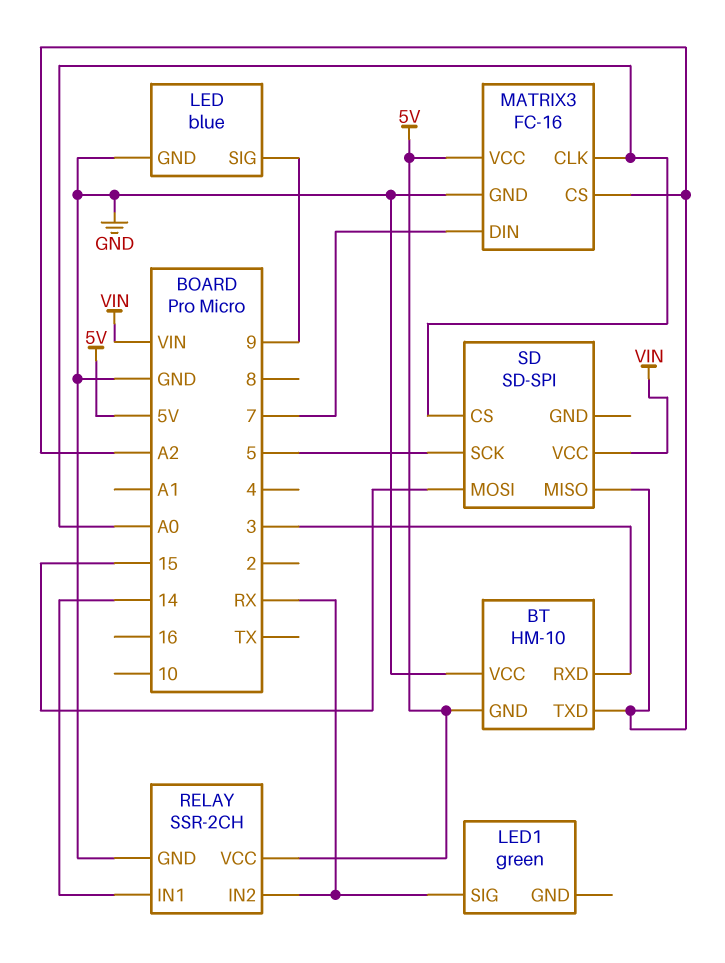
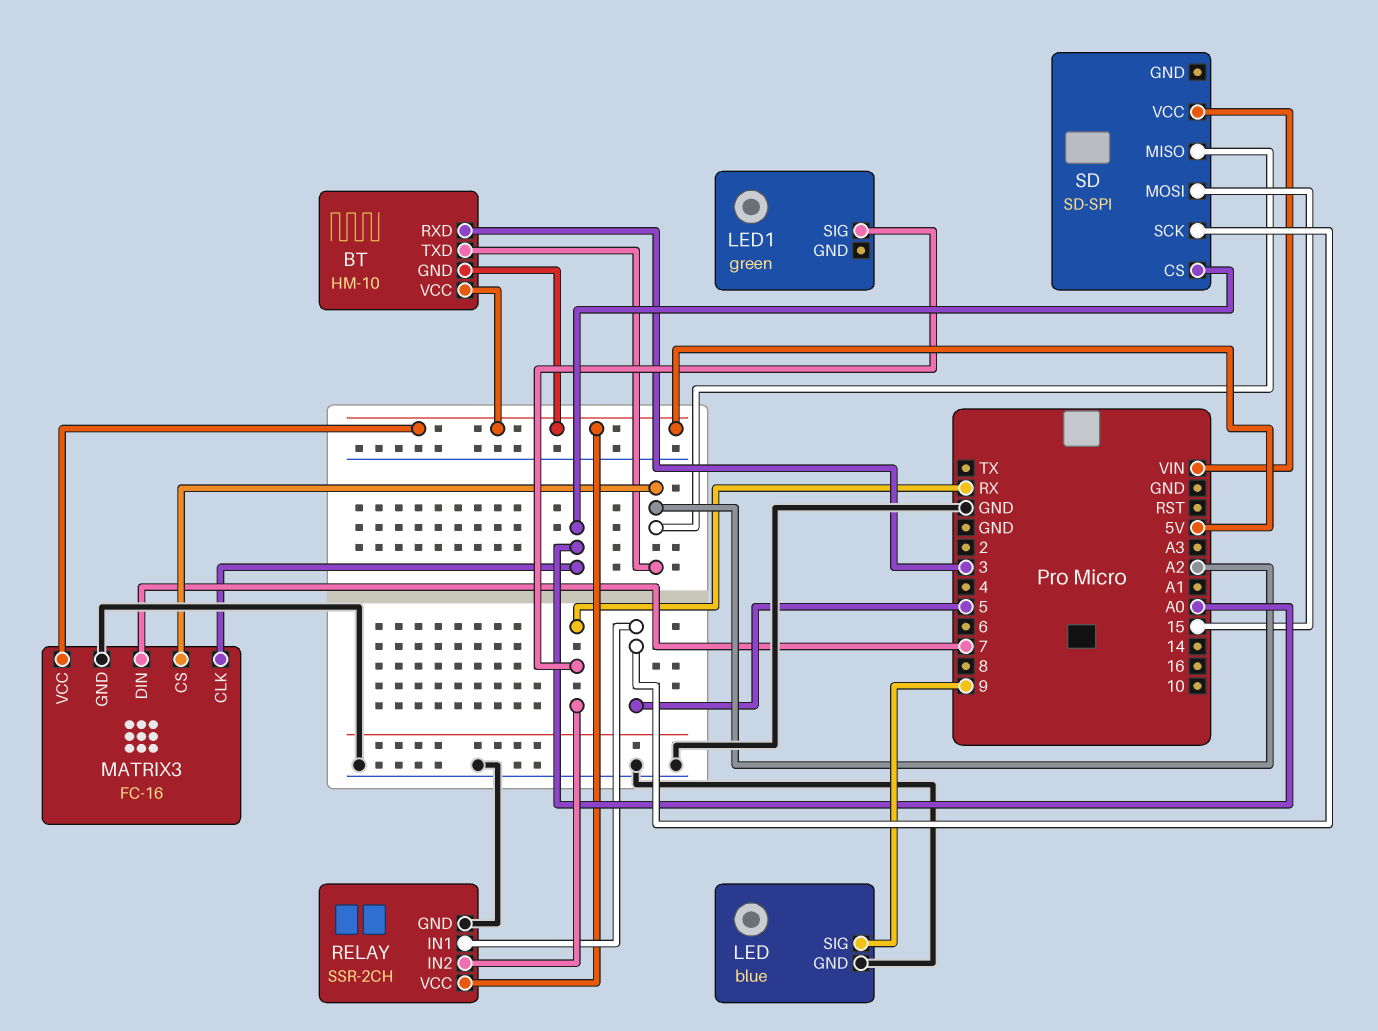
BT pin VCC: GND -> 5V
RELAY pin IN1: 14 -> 5

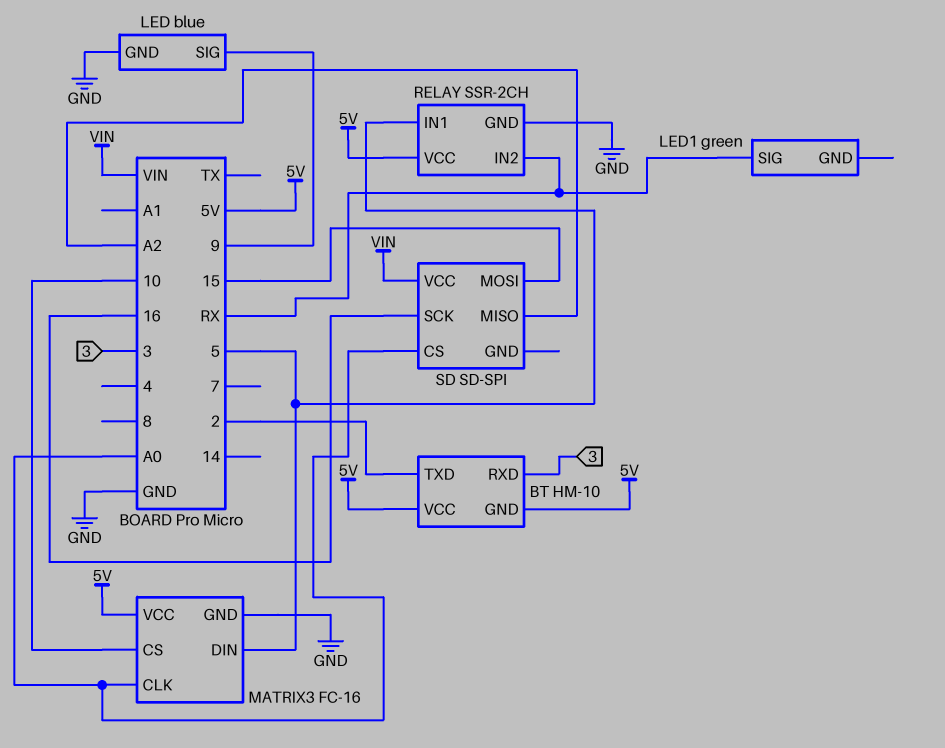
BT pin TXD: A2 -> 2
MATRIX3 pin CS: A2 -> 10
MATRIX3 pin DIN: 7 -> 5
SD pin SCK: 5 -> 16

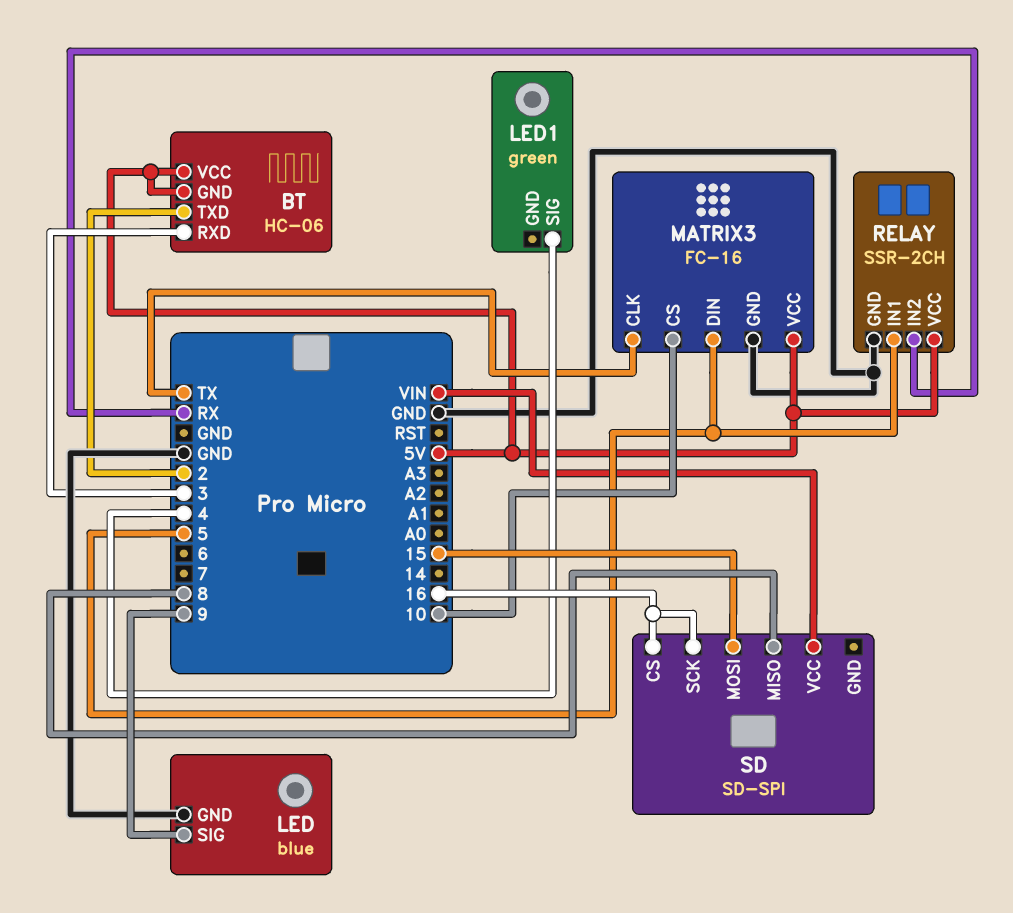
BT: HM-10 -> HC-06
LED1 pin SIG: RX -> 4
MATRIX3 pin CLK: A0 -> TX
SD pin CS: A0 -> 16
SD pin MISO: A2 -> 8

